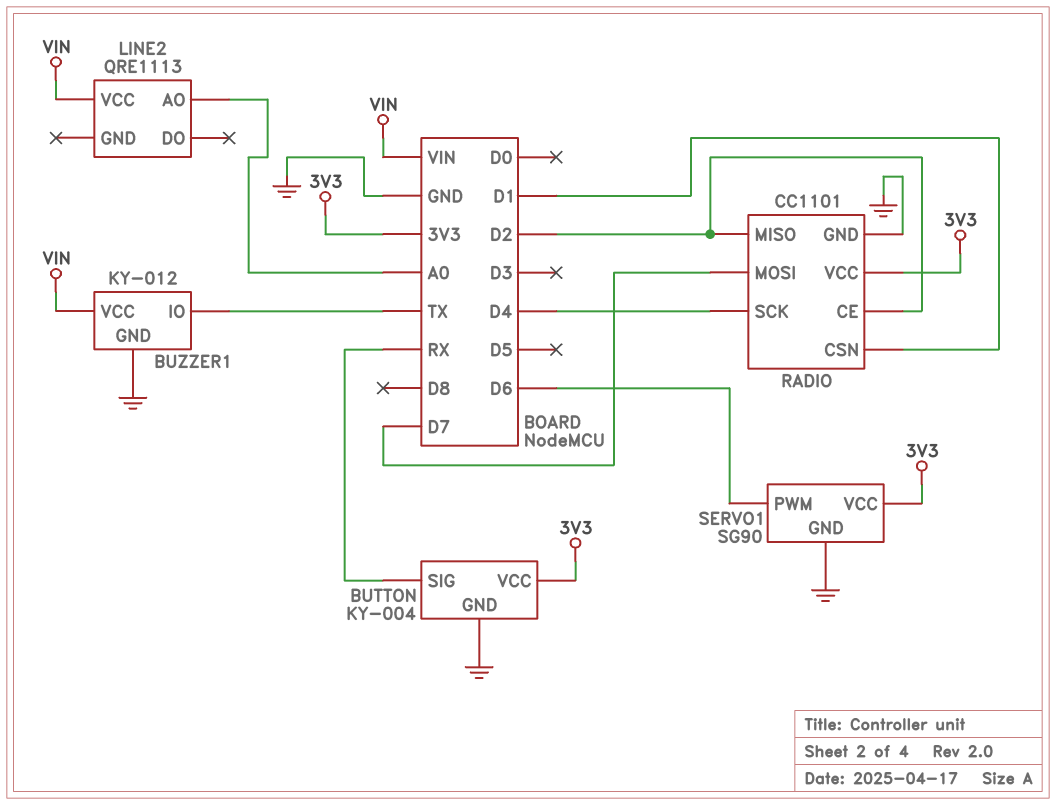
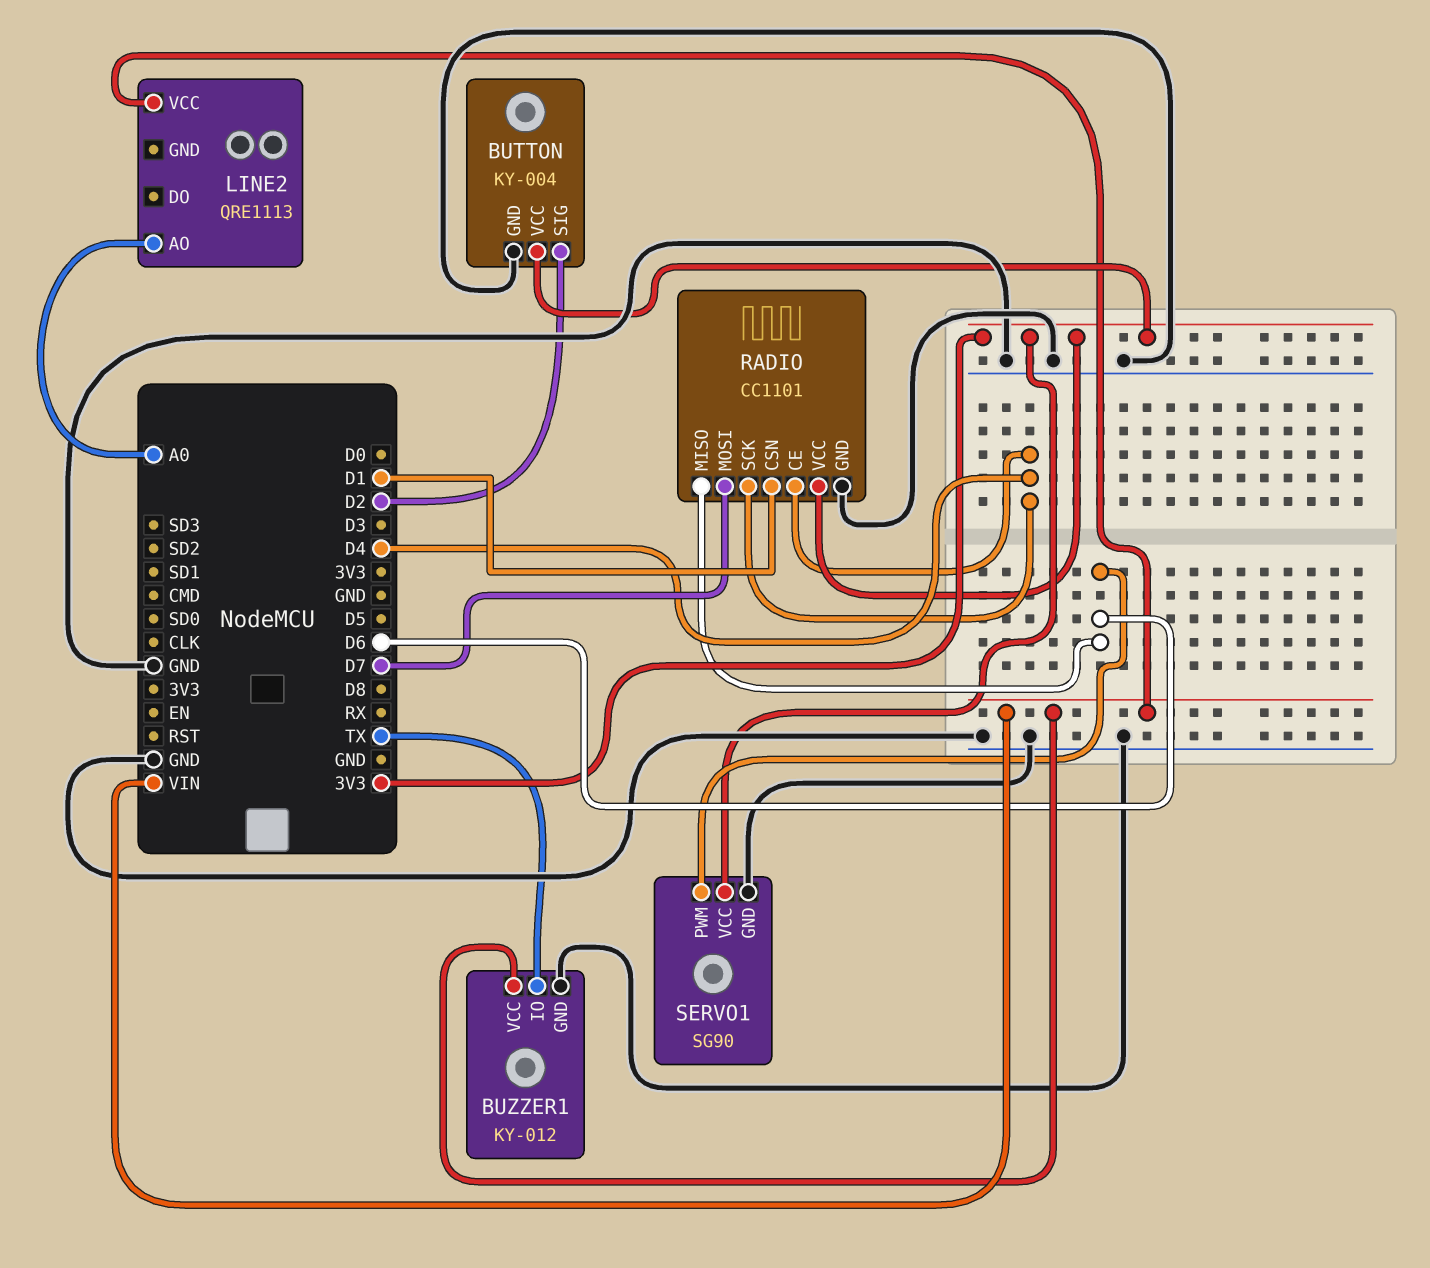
BUTTON pin SIG: RX -> D2
RADIO pin CE: D2 -> D4
RADIO pin MISO: D2 -> D6

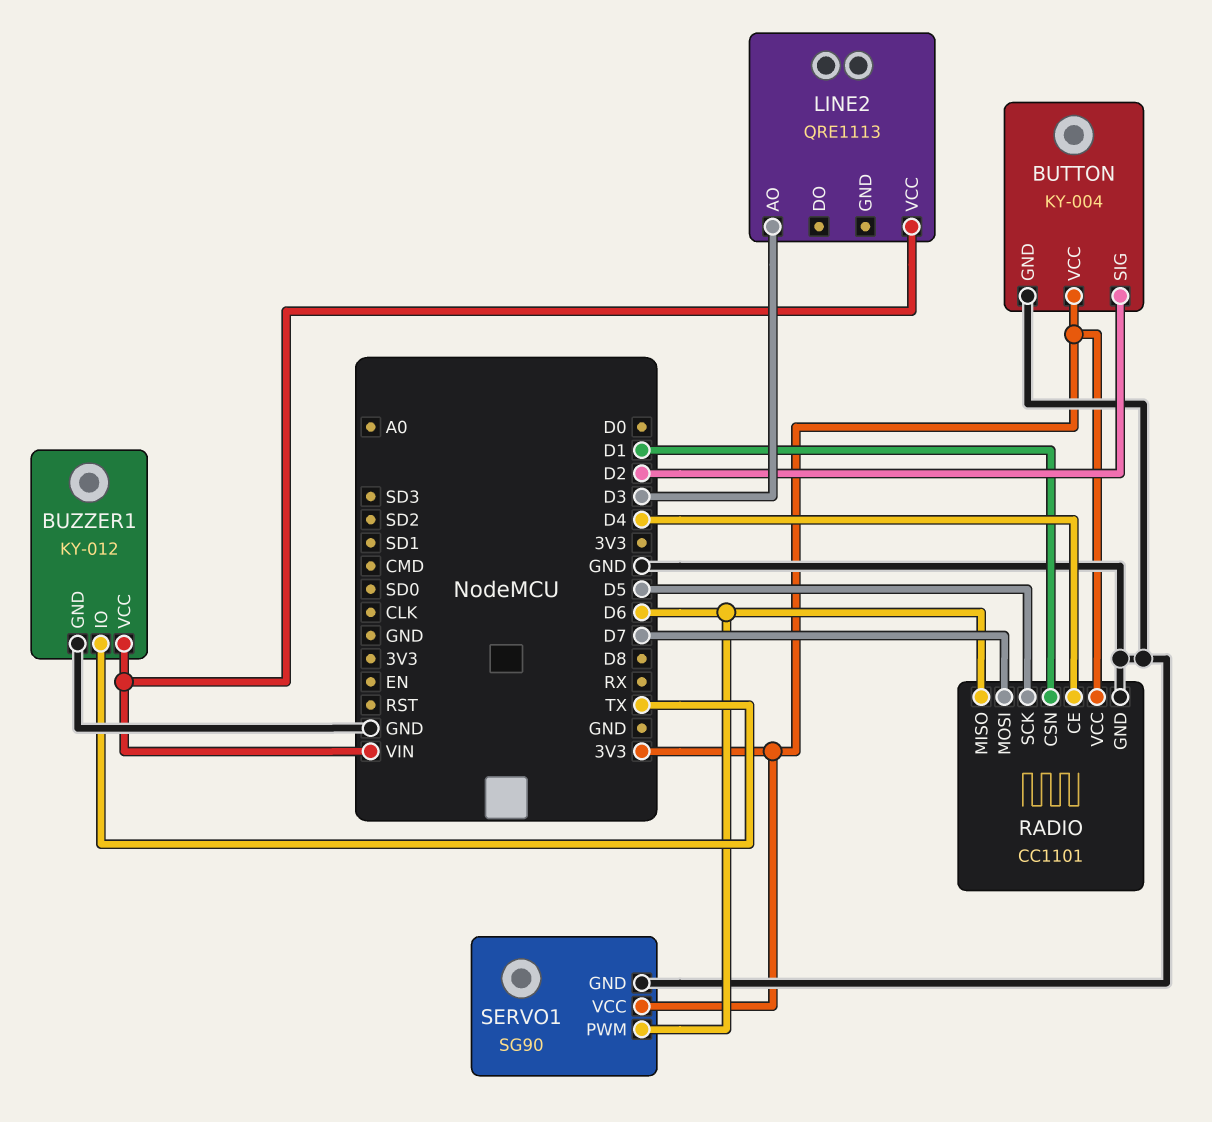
LINE2 pin AO: A0 -> D3
RADIO pin SCK: D4 -> D5

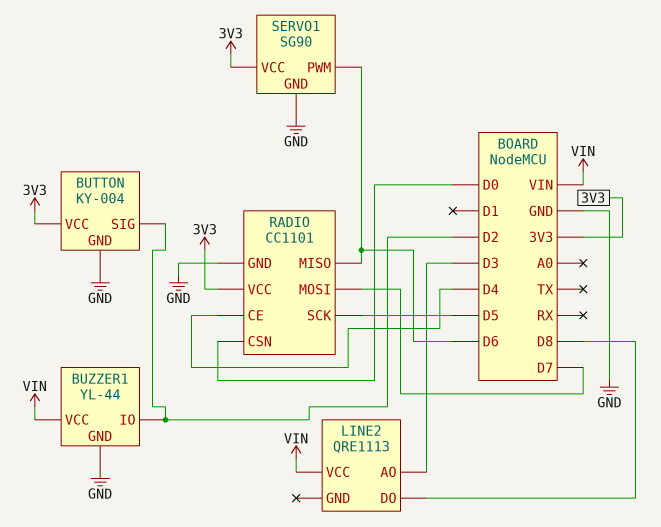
BUZZER1: KY-012 -> YL-44
BUZZER1 pin IO: TX -> D2
LINE2 pin DO: none -> D8
RADIO pin CSN: D1 -> D0

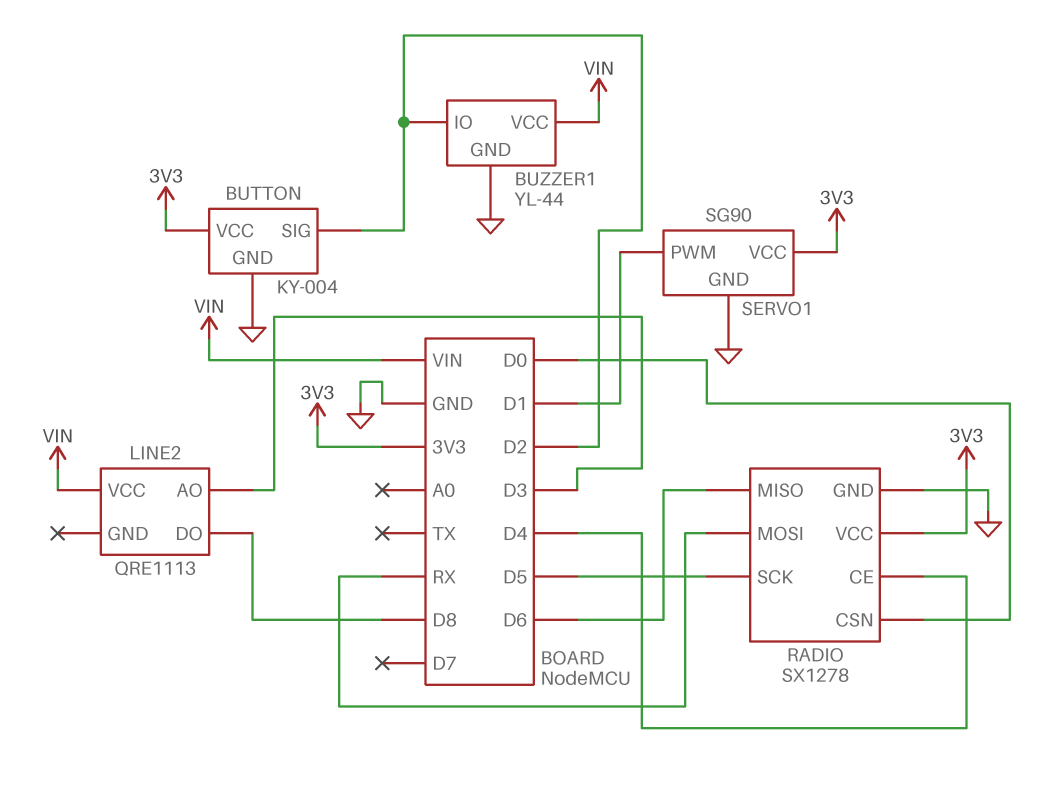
RADIO: CC1101 -> SX1278
RADIO pin MOSI: D7 -> RX
SERVO1 pin PWM: D6 -> D1

